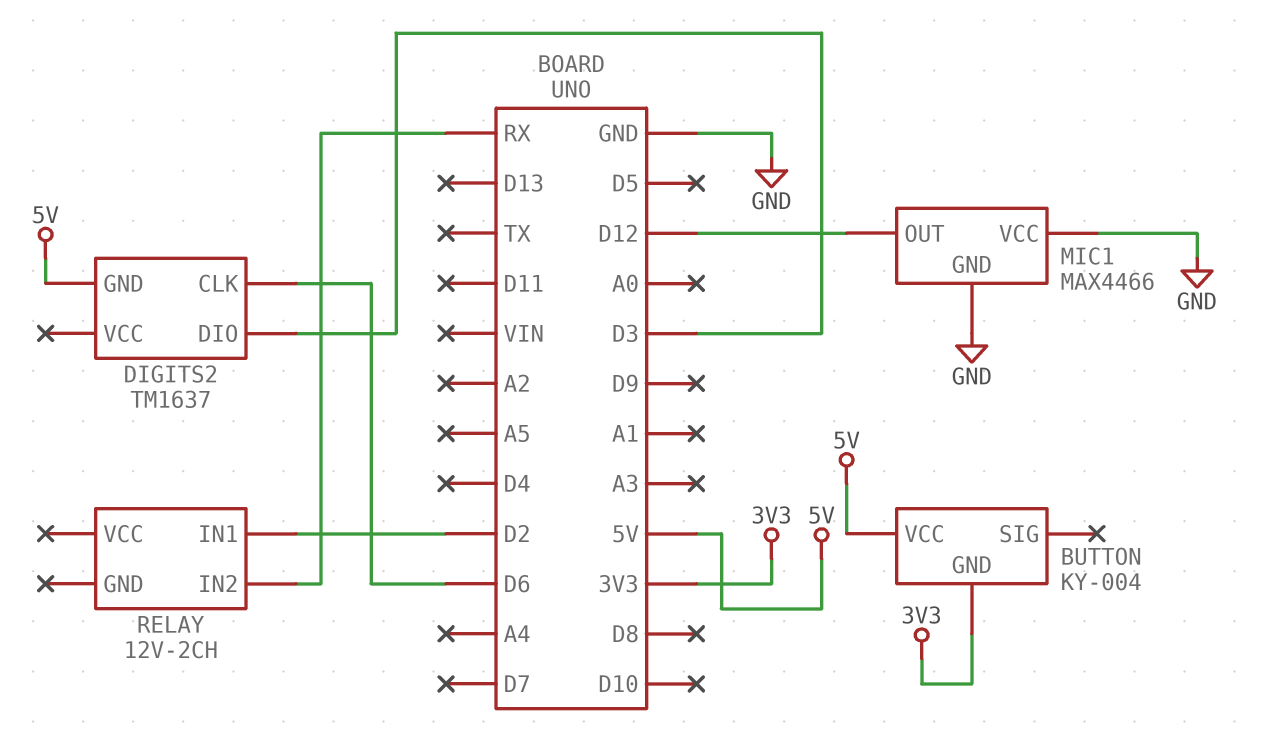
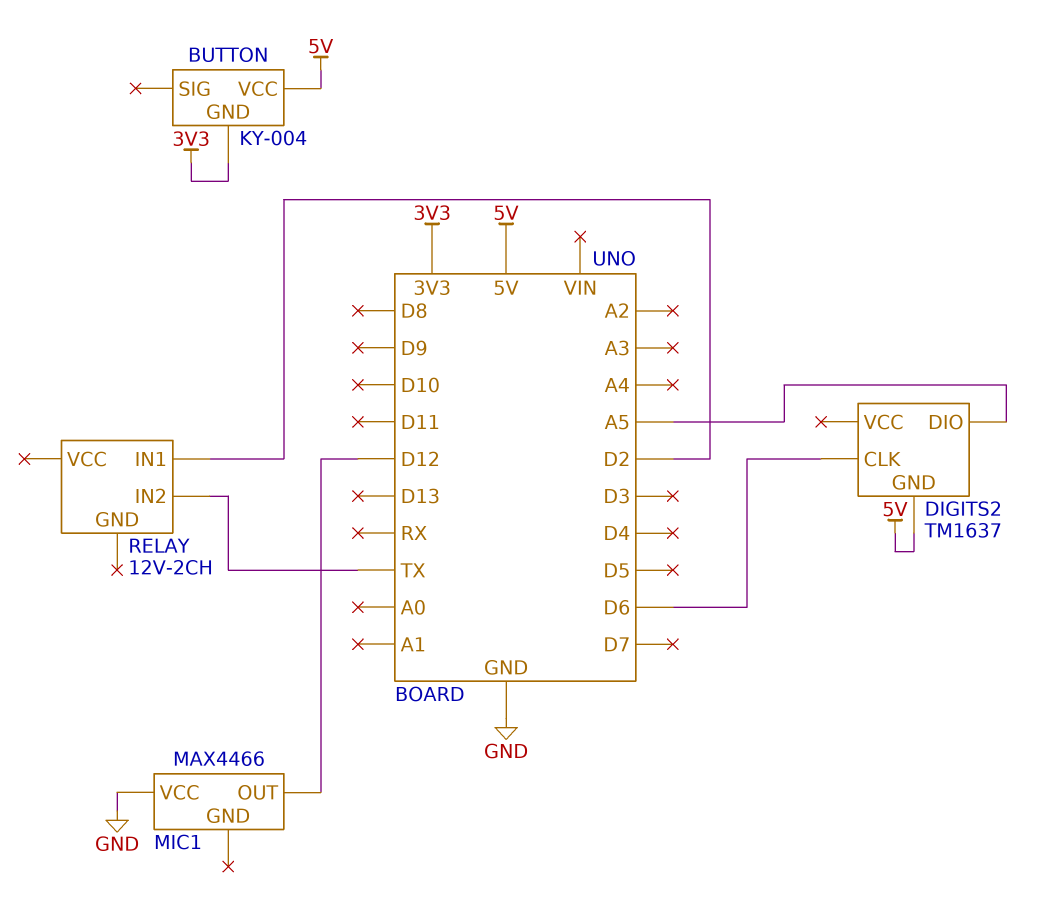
DIGITS2 pin DIO: D3 -> A5
MIC1 pin GND: GND -> none
RELAY pin IN2: RX -> TX

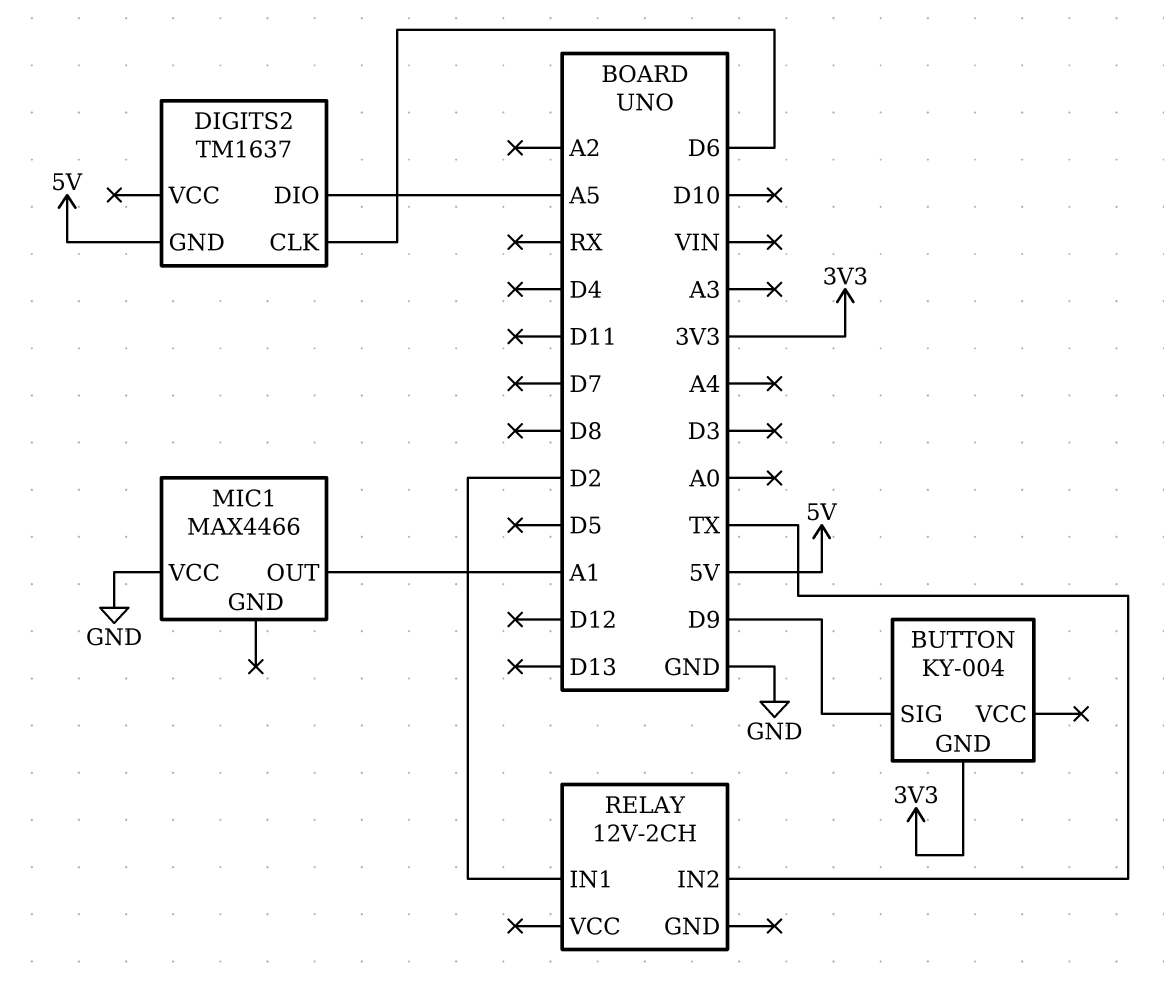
BUTTON pin SIG: none -> D9
BUTTON pin VCC: 5V -> none
MIC1 pin OUT: D12 -> A1

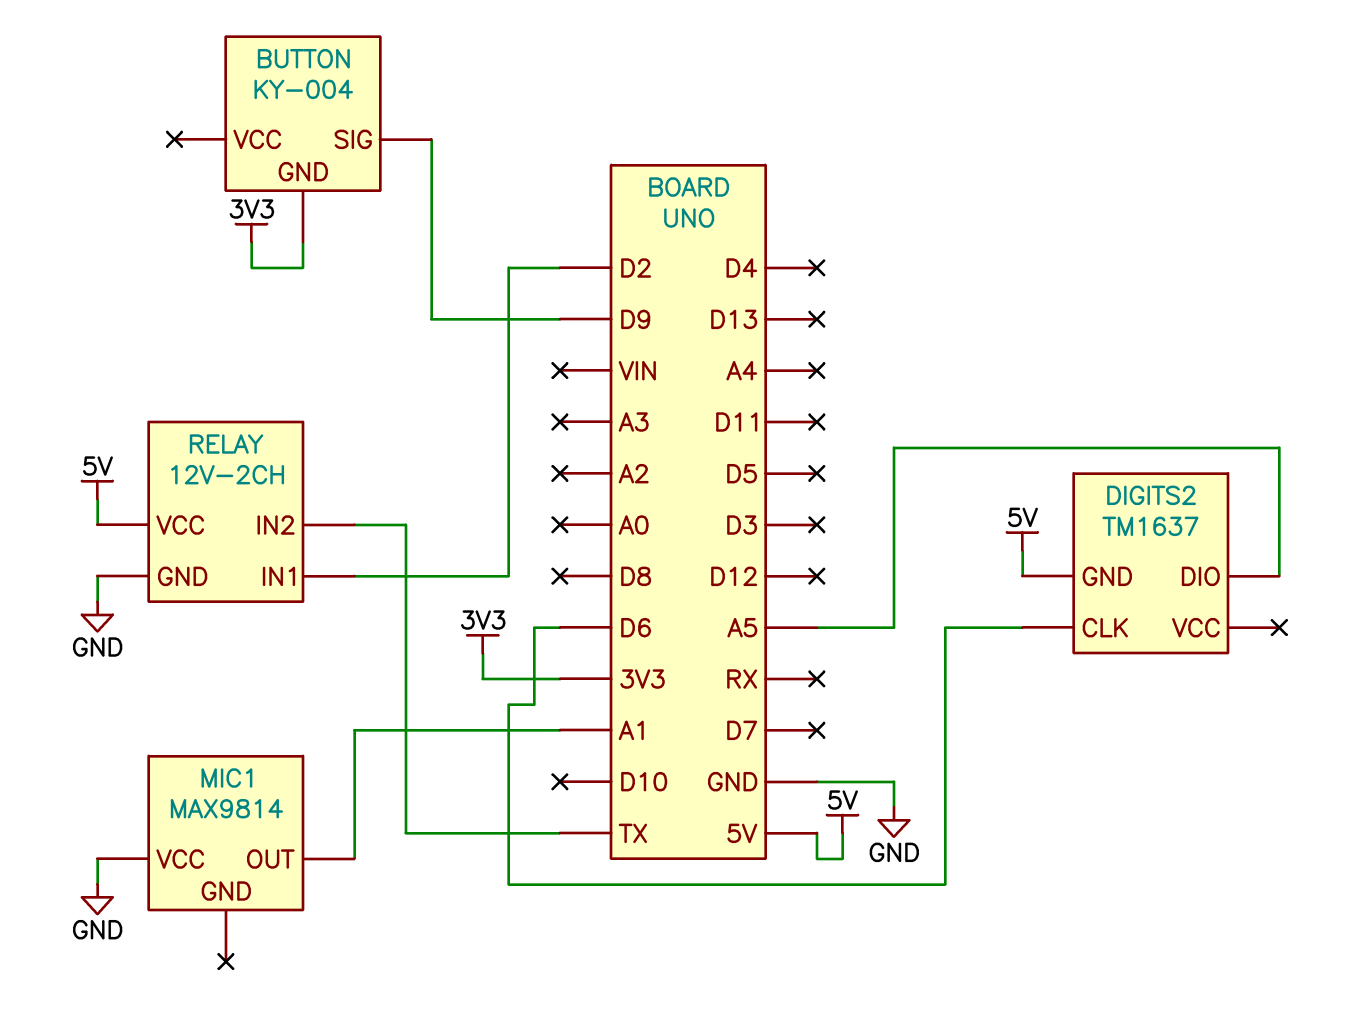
MIC1: MAX4466 -> MAX9814
RELAY pin GND: none -> GND
RELAY pin VCC: none -> 5V

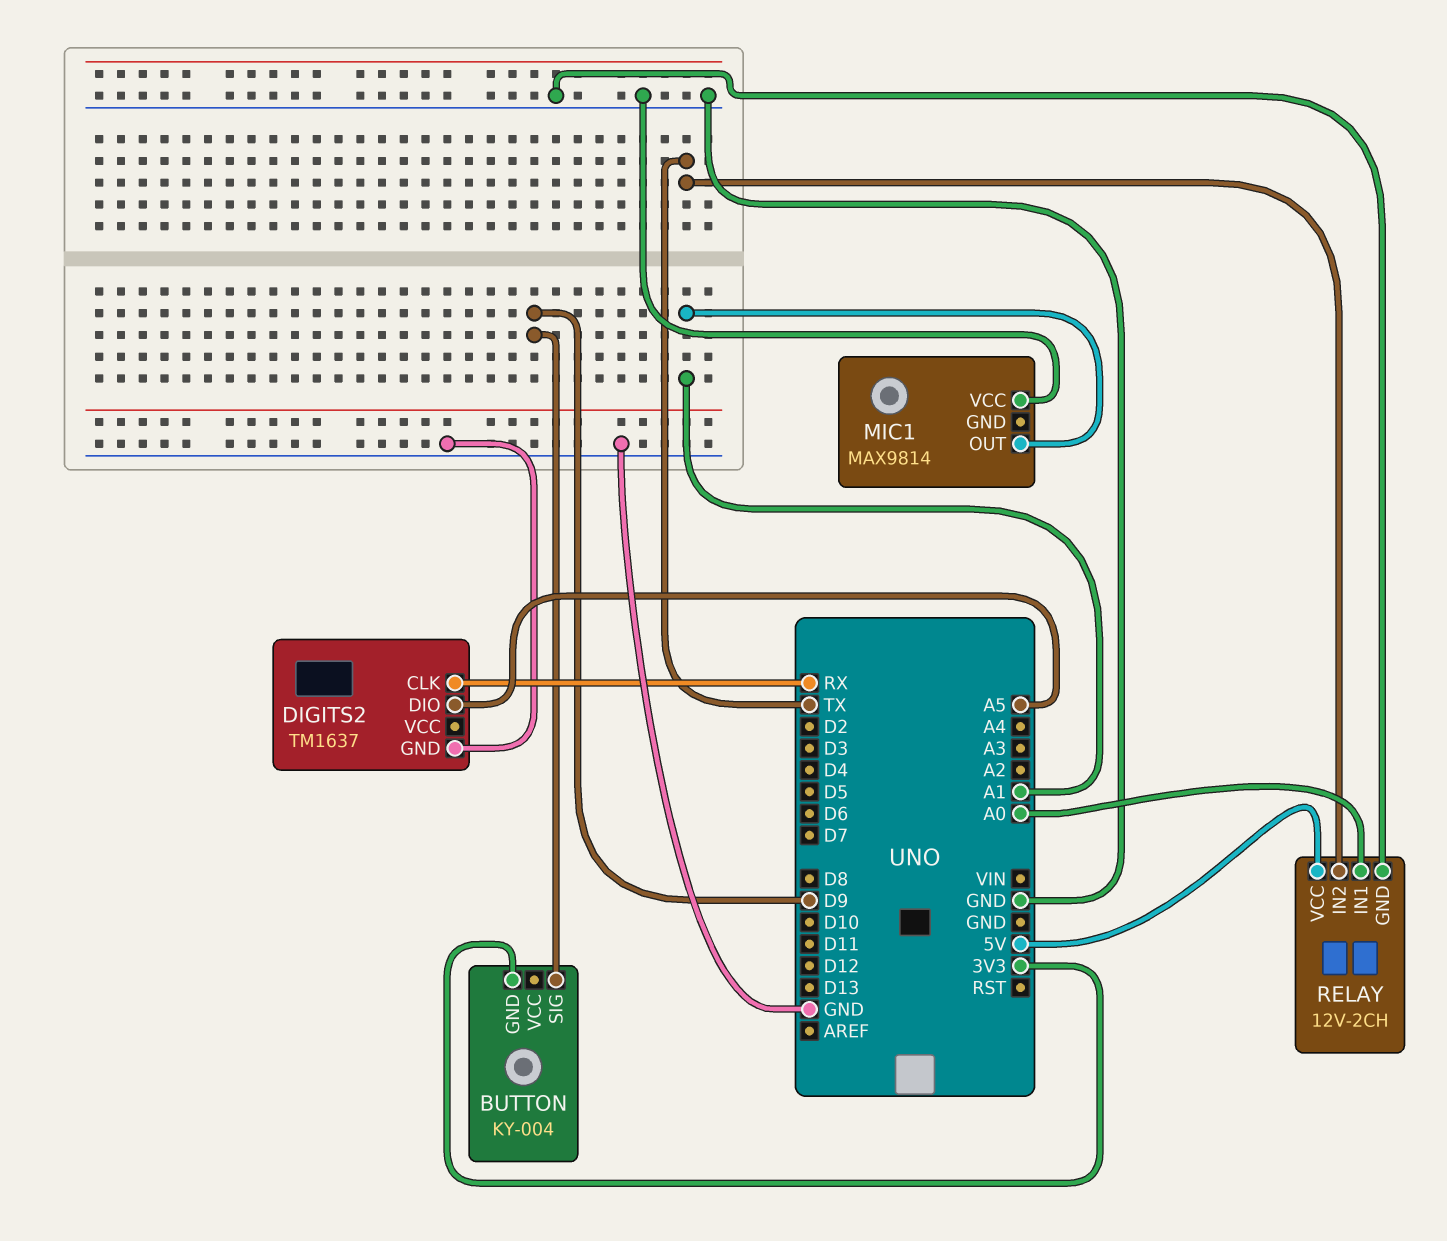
DIGITS2 pin CLK: D6 -> RX
DIGITS2 pin GND: 5V -> GND
RELAY pin IN1: D2 -> A0

